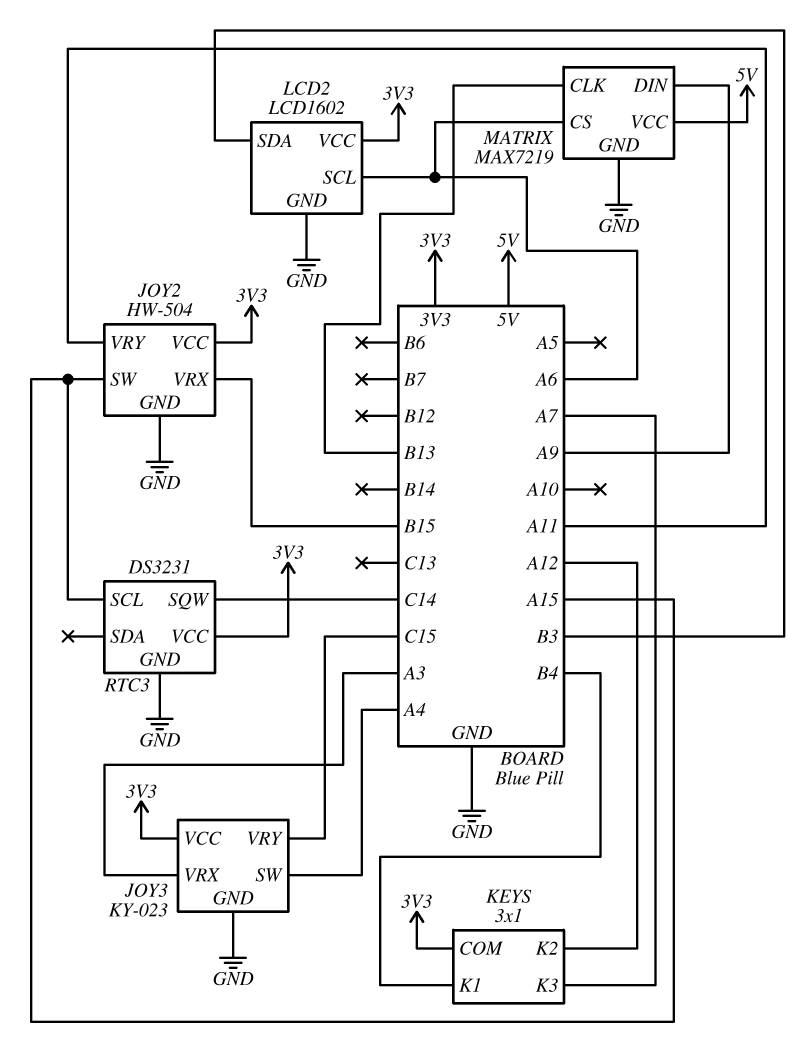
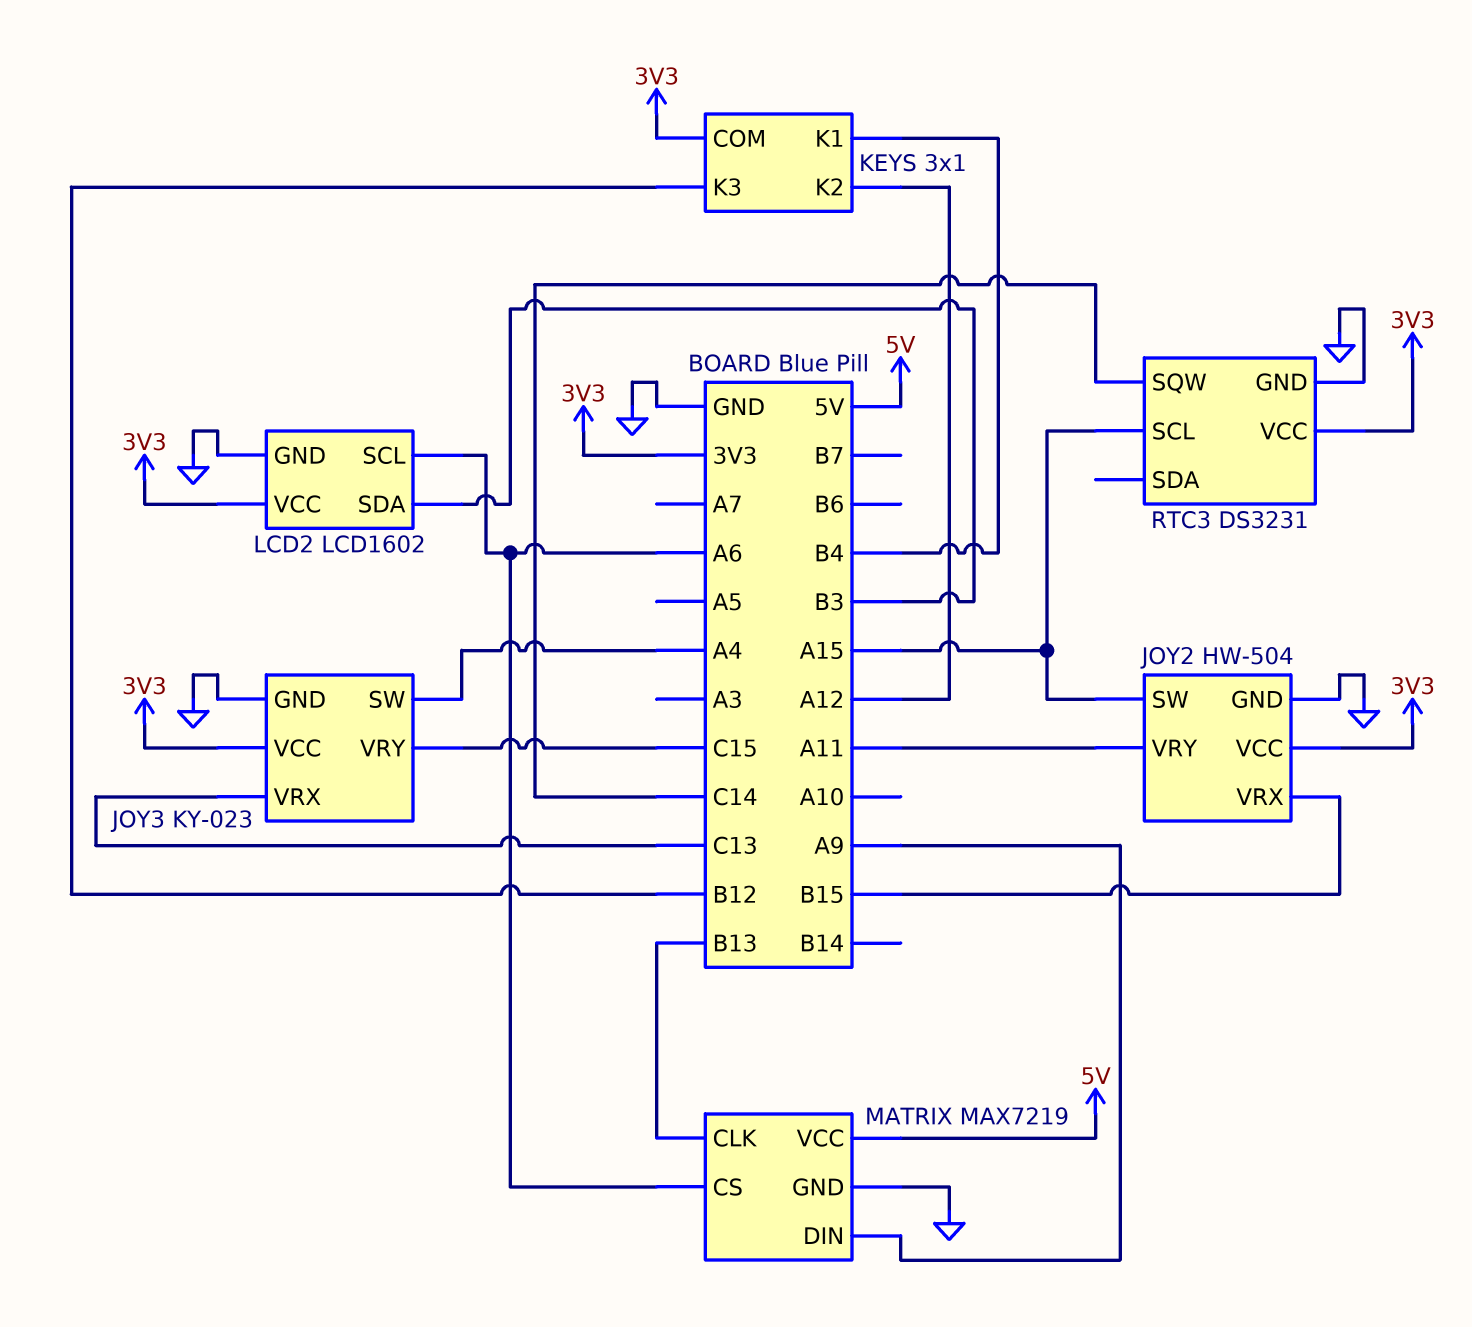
JOY3 pin VRX: A3 -> C13
KEYS pin K3: A7 -> B12

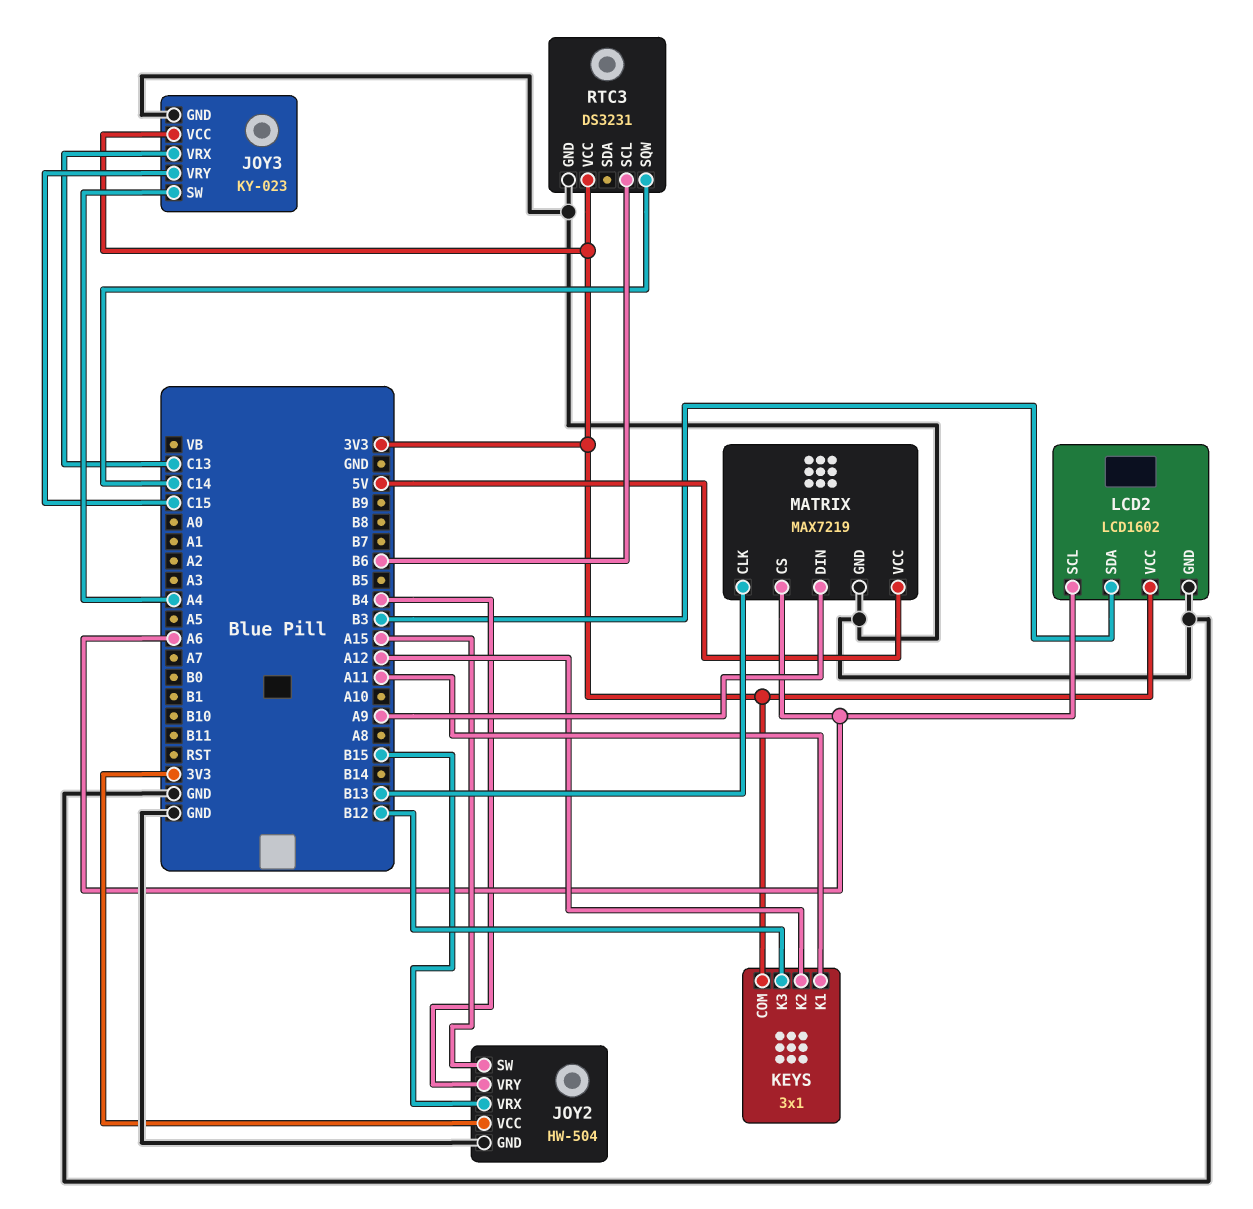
JOY2 pin VRY: A11 -> B4
KEYS pin K1: B4 -> A11
RTC3 pin SCL: A15 -> B6

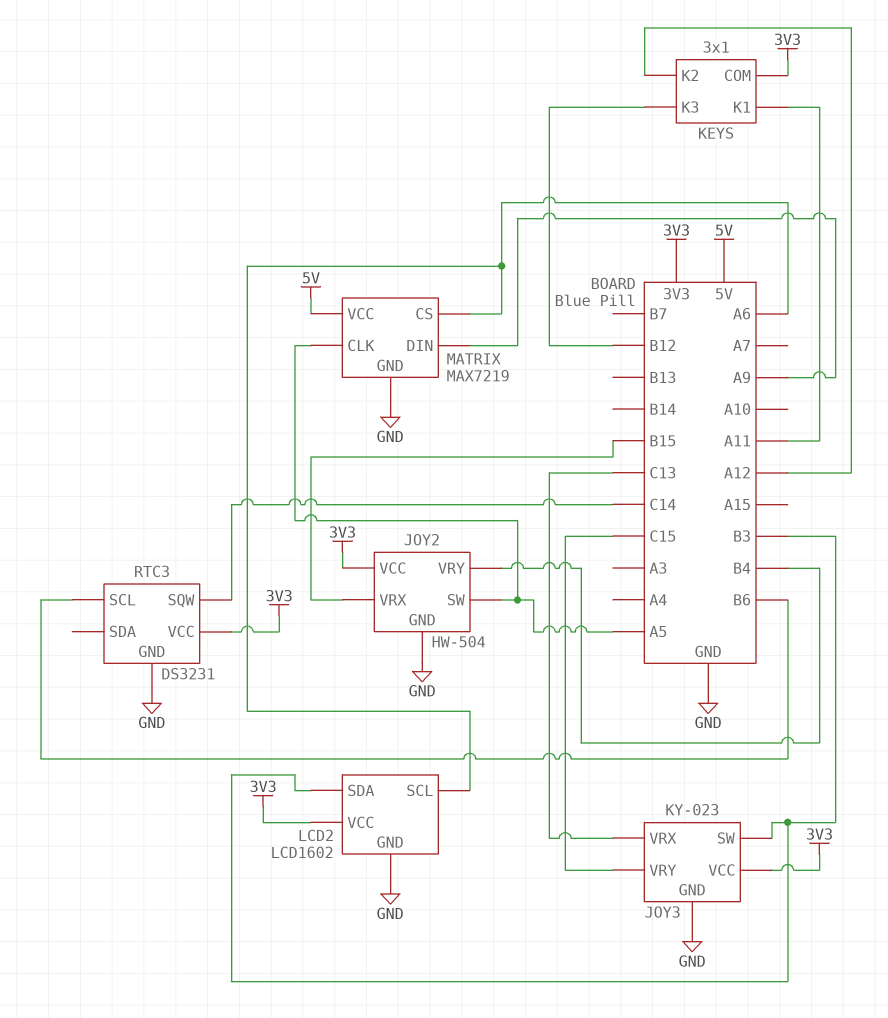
JOY2 pin SW: A15 -> A5
JOY3 pin SW: A4 -> B3
MATRIX pin CLK: B13 -> A5

